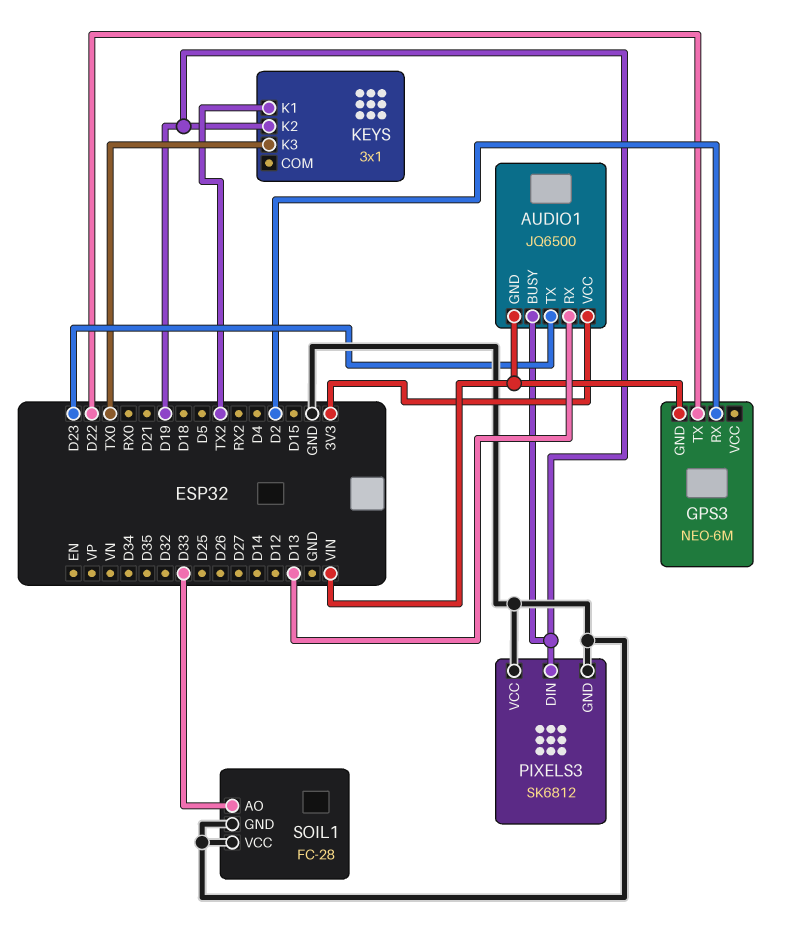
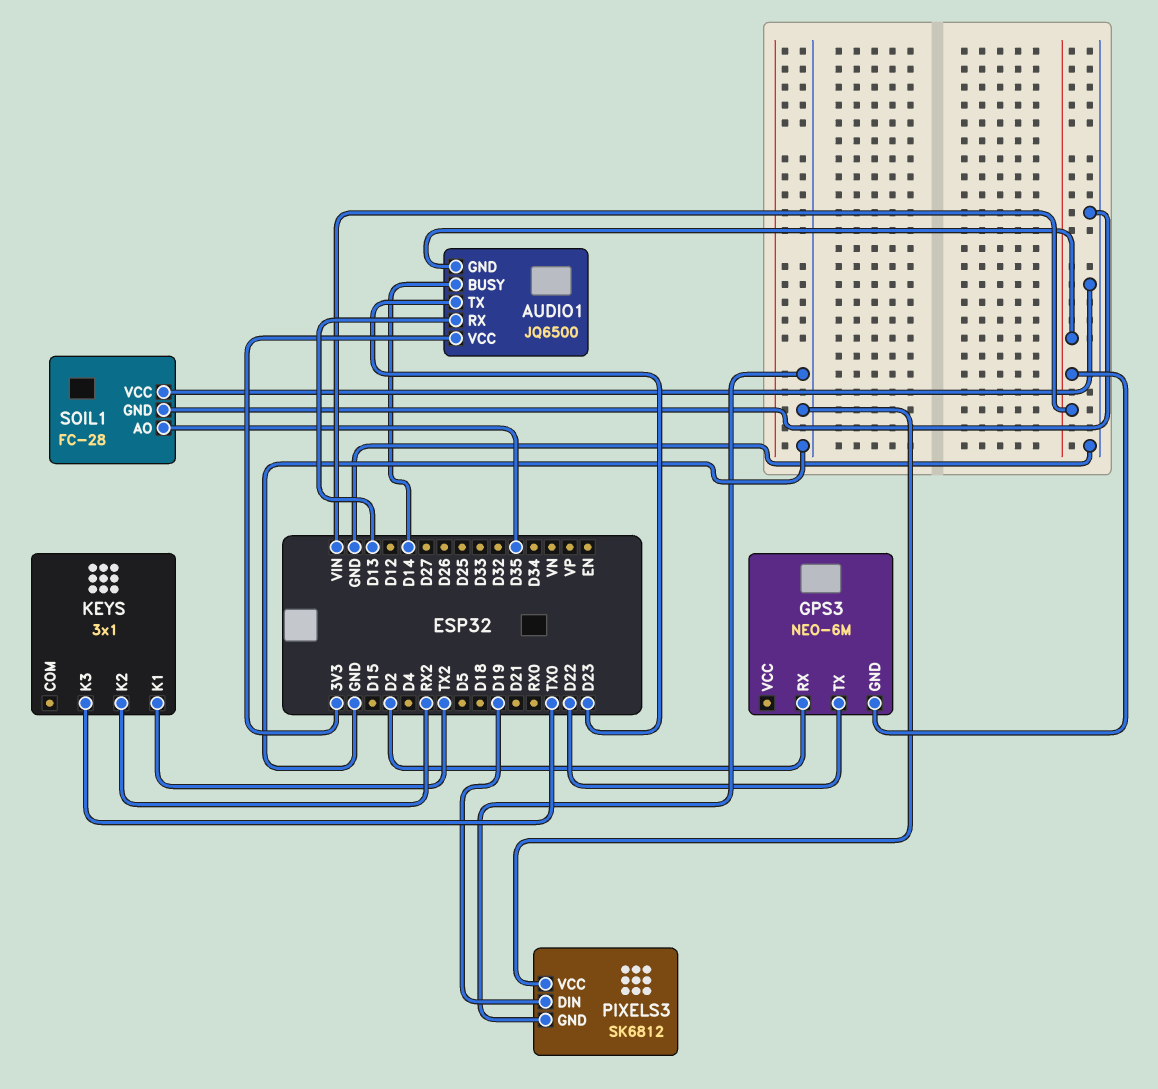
AUDIO1 pin BUSY: D19 -> D14
KEYS pin K2: D19 -> RX2
SOIL1 pin AO: D33 -> D35

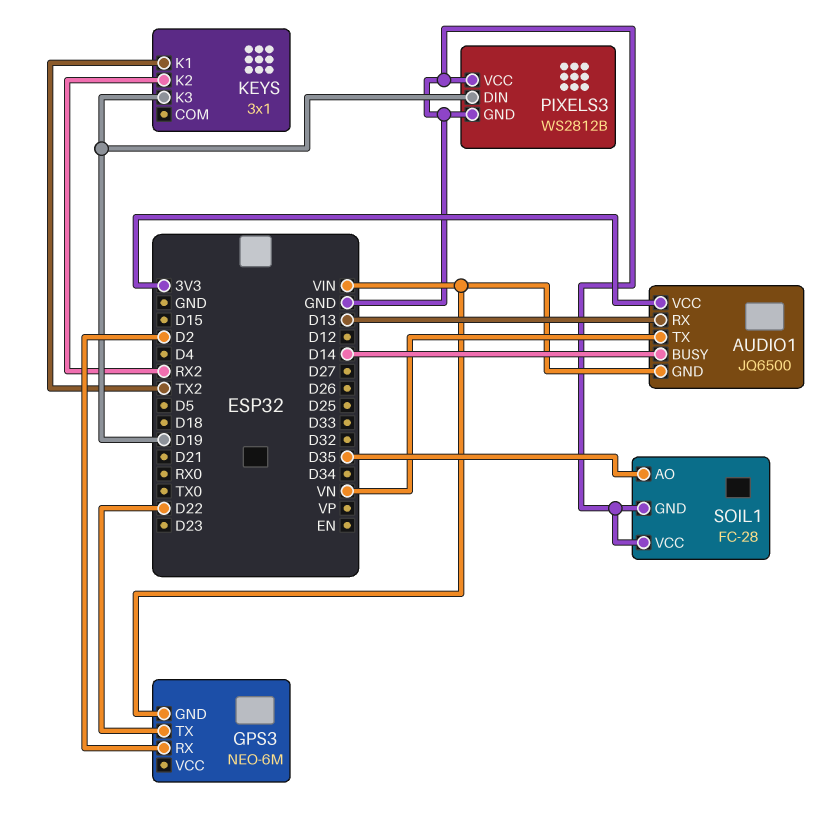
AUDIO1 pin TX: D23 -> VN
KEYS pin K3: TX0 -> D19
PIXELS3: SK6812 -> WS2812B

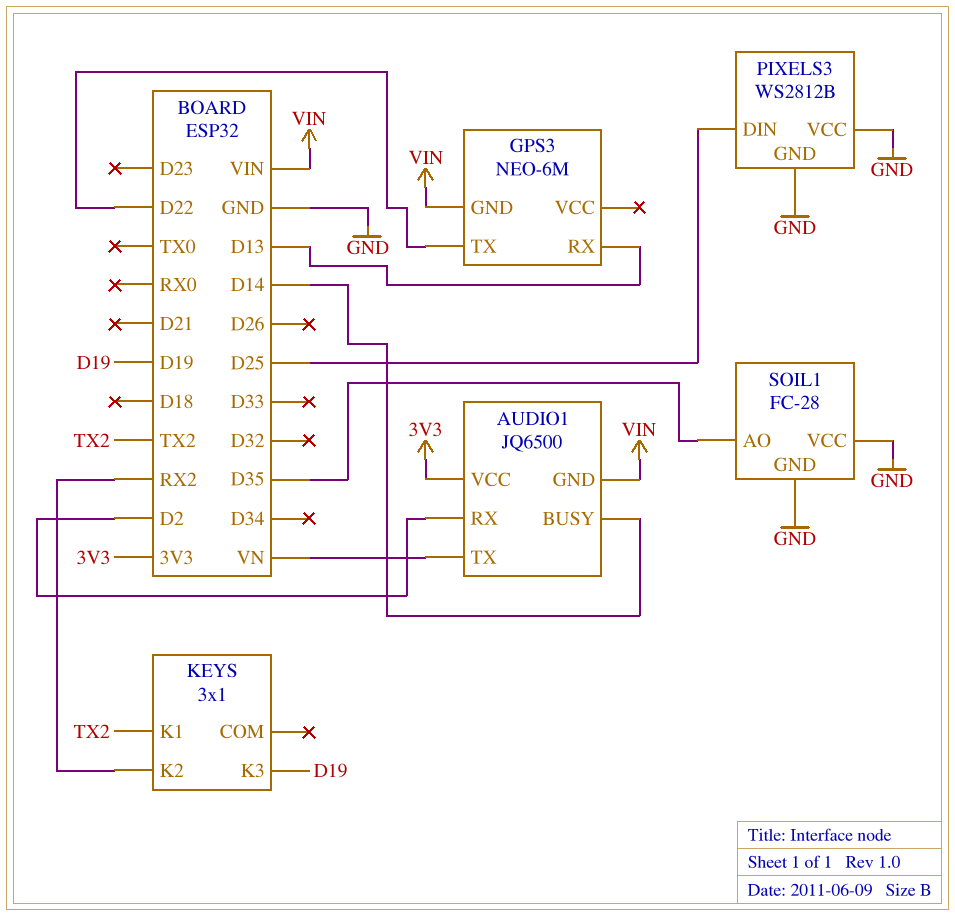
AUDIO1 pin RX: D13 -> D2
GPS3 pin RX: D2 -> D13
PIXELS3 pin DIN: D19 -> D25

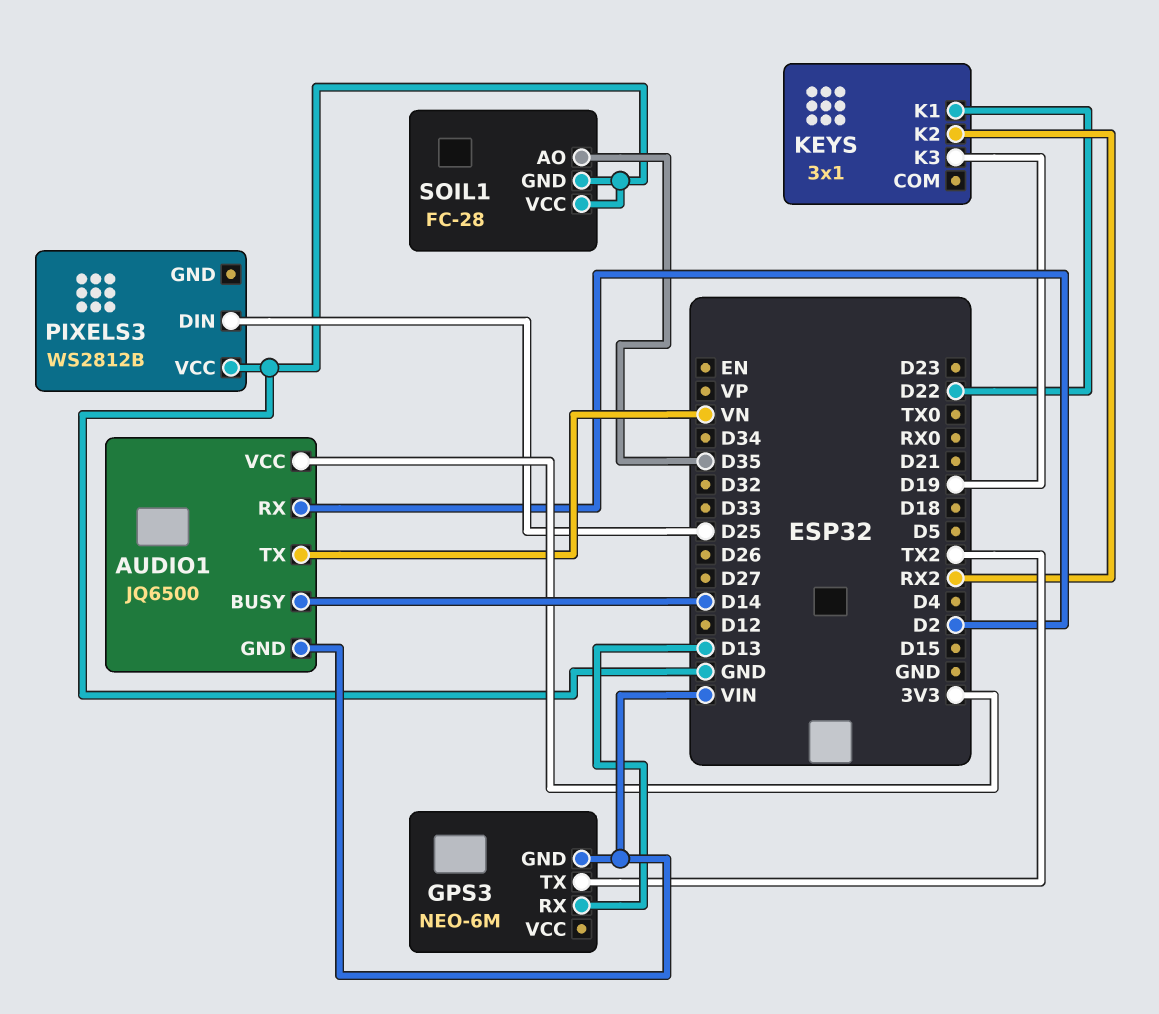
GPS3 pin TX: D22 -> TX2
KEYS pin K1: TX2 -> D22
PIXELS3 pin GND: GND -> none

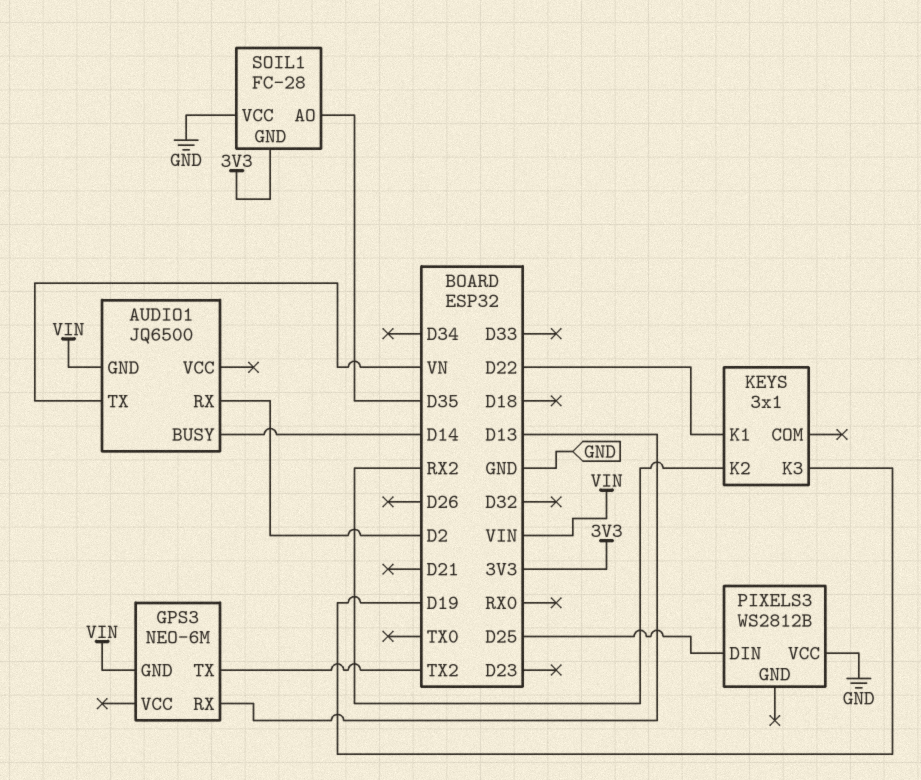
AUDIO1 pin VCC: 3V3 -> none
SOIL1 pin GND: GND -> 3V3

